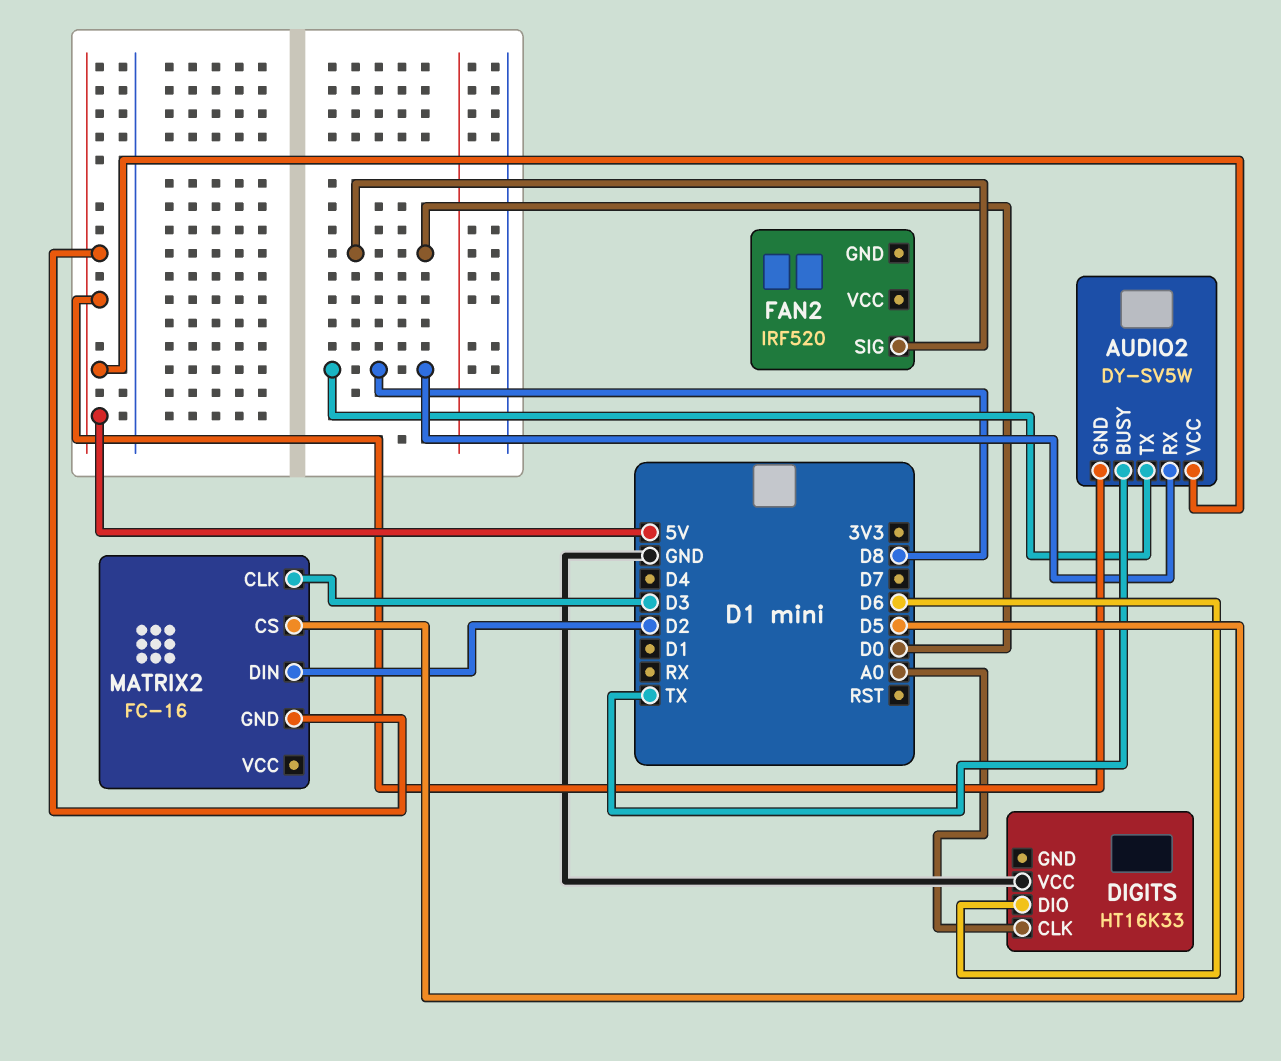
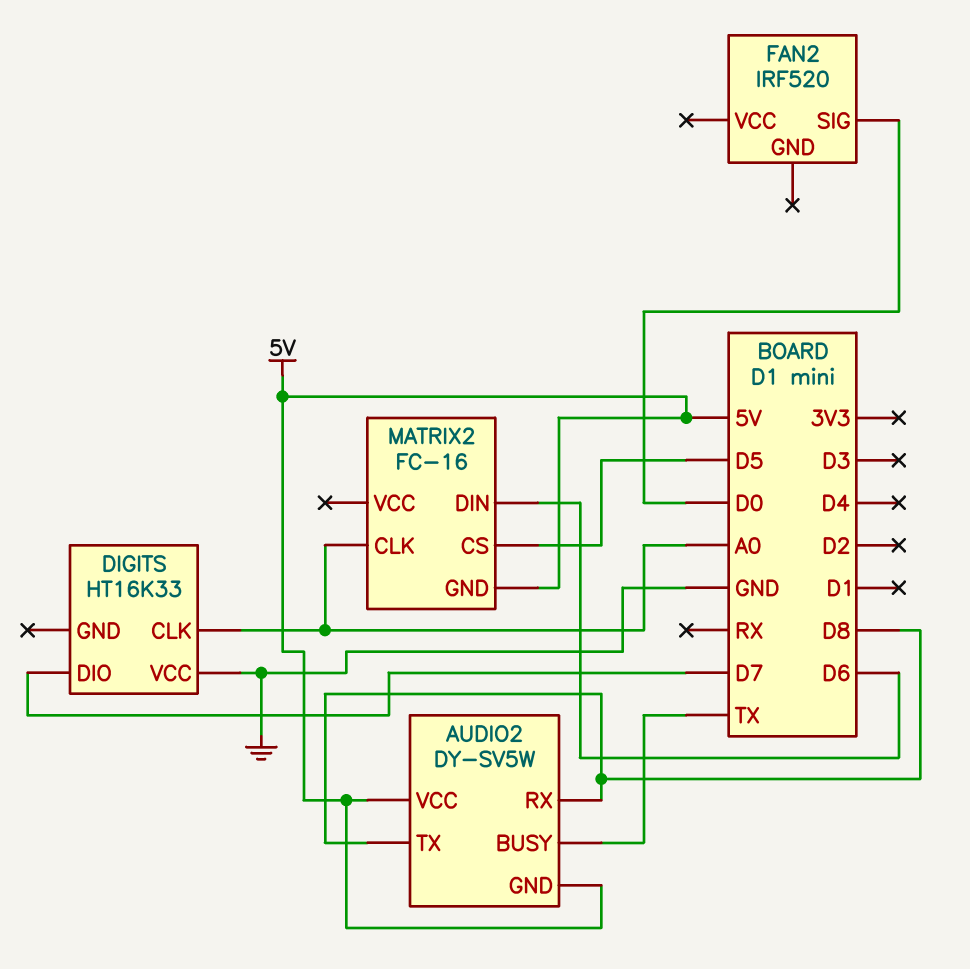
DIGITS pin DIO: D6 -> D7
MATRIX2 pin CLK: D3 -> A0
MATRIX2 pin DIN: D2 -> D6

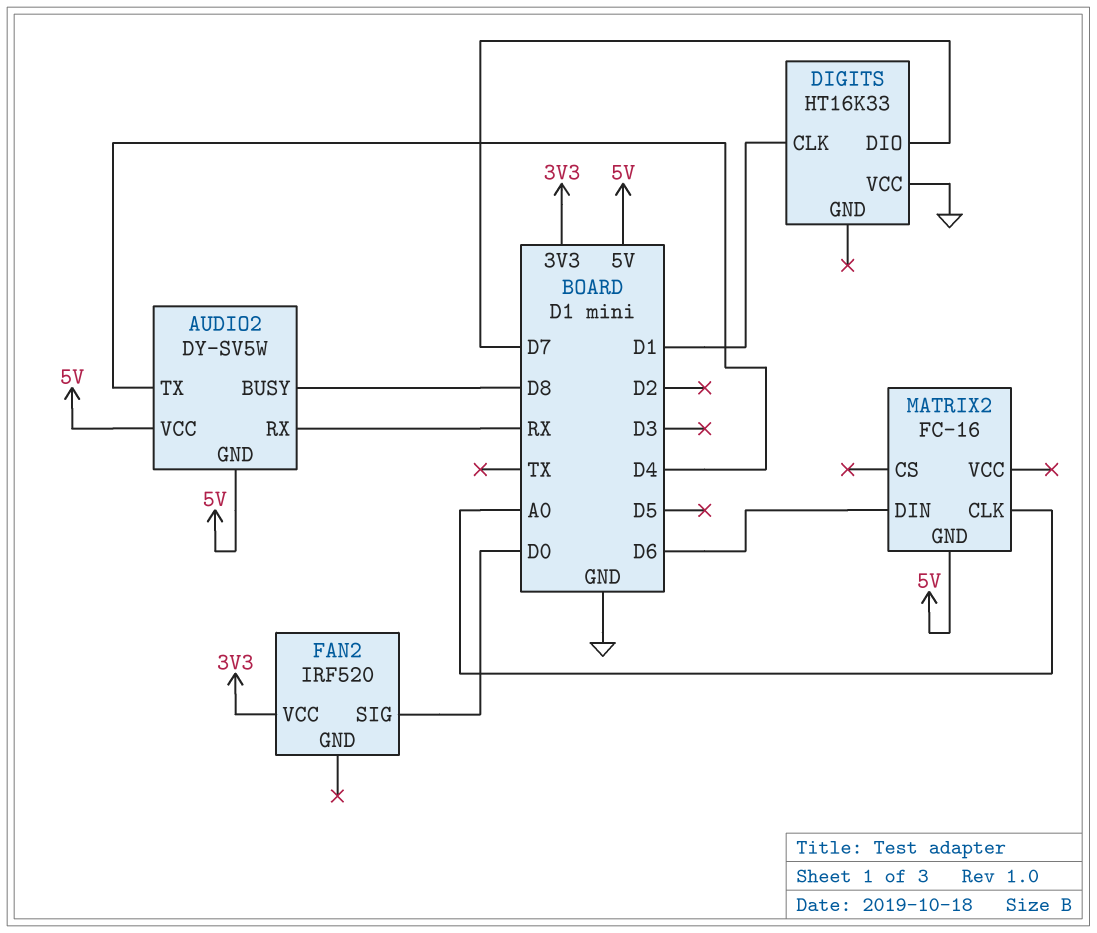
AUDIO2 pin BUSY: TX -> D8
AUDIO2 pin RX: D8 -> RX
AUDIO2 pin TX: D8 -> D4
DIGITS pin CLK: A0 -> D1
FAN2 pin VCC: none -> 3V3
MATRIX2 pin CS: D5 -> none

